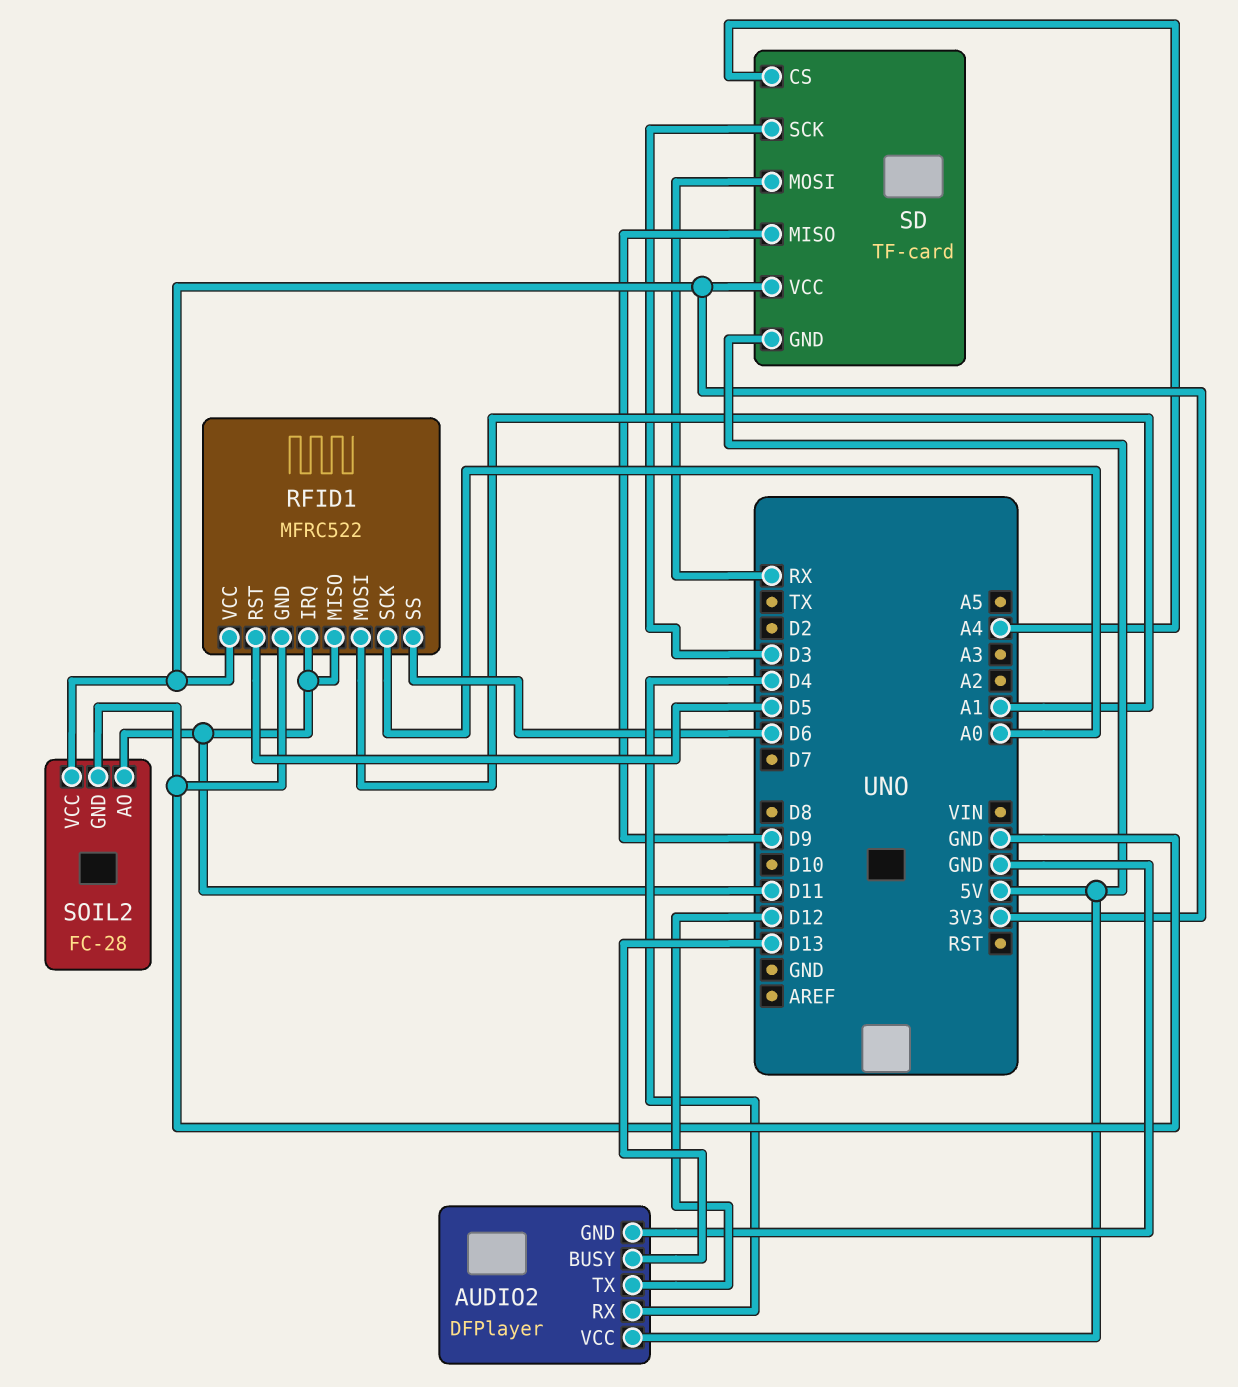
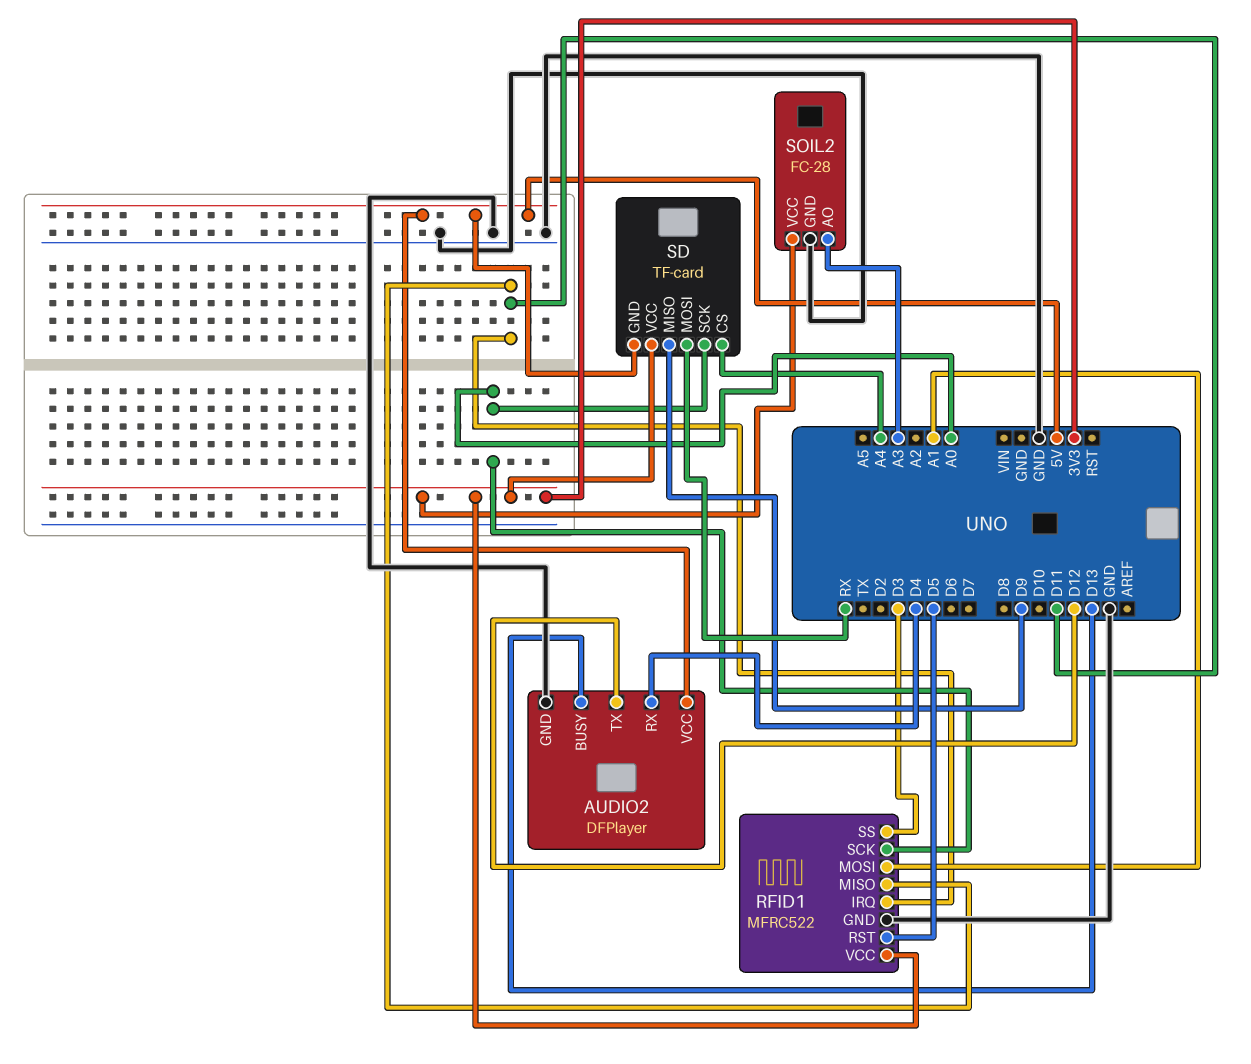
RFID1 pin SS: D6 -> D3
SD pin SCK: D3 -> A0
SOIL2 pin AO: D11 -> A3

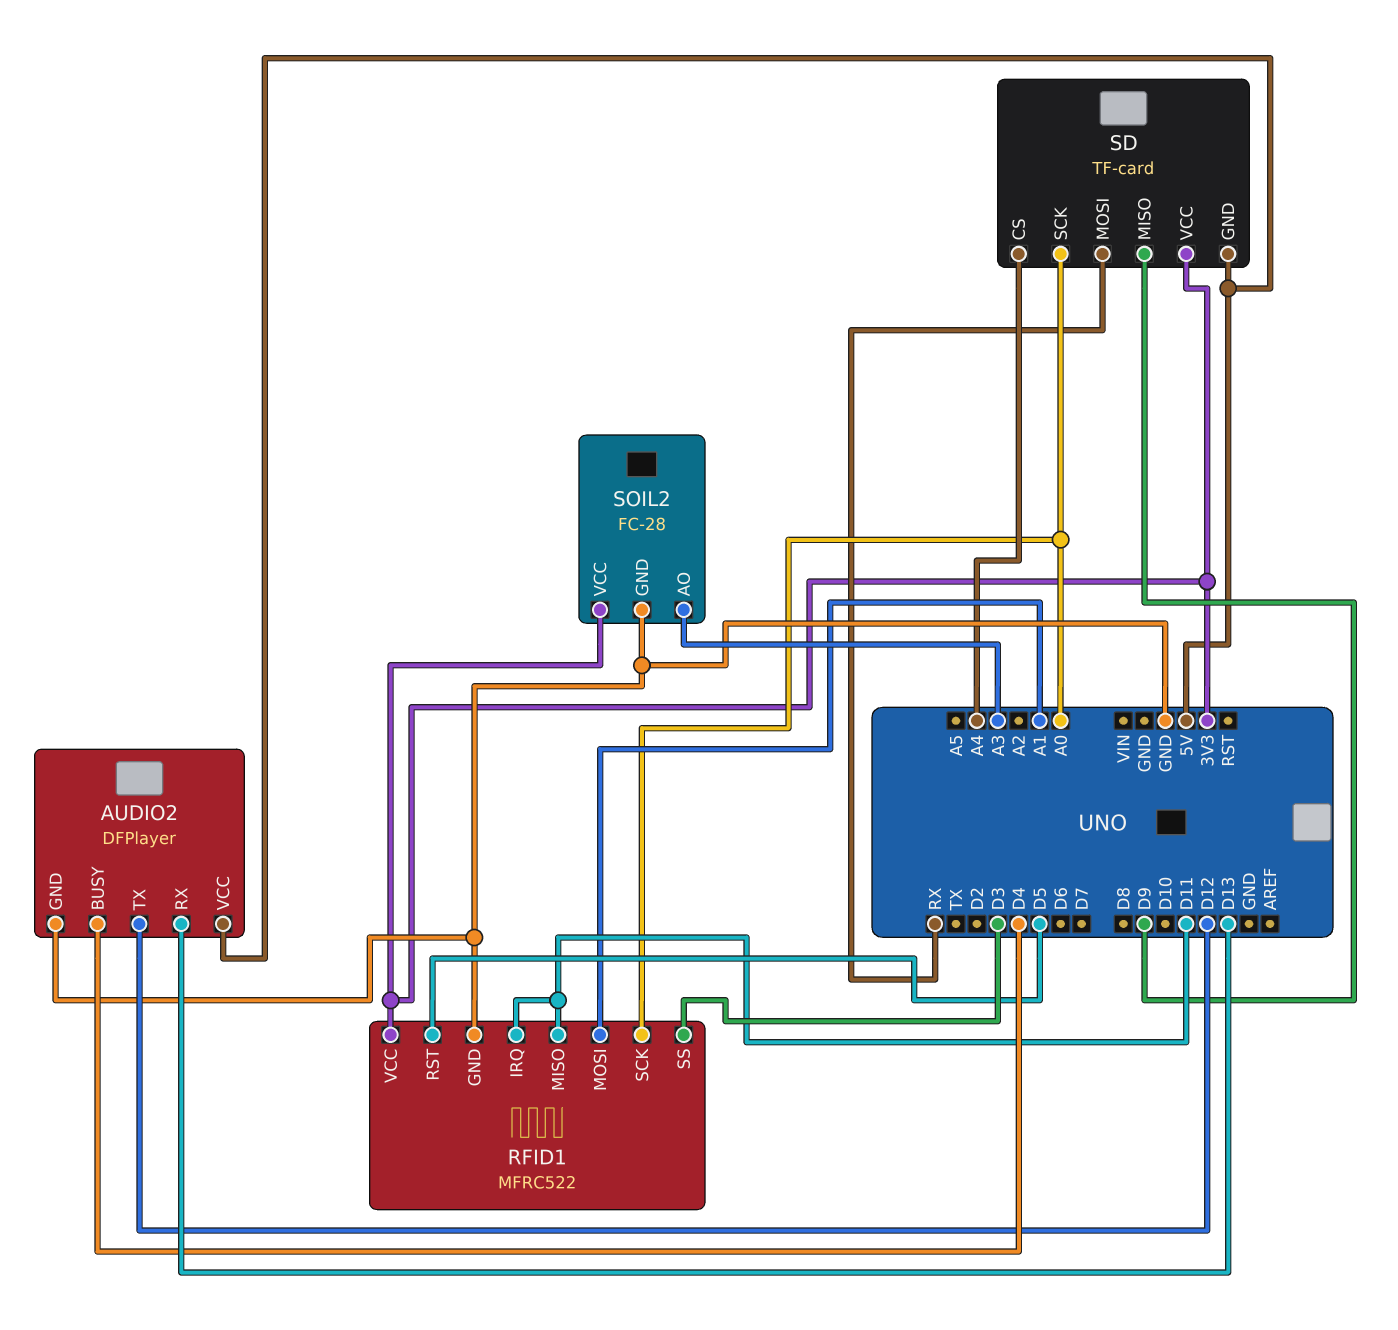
AUDIO2 pin BUSY: D13 -> D4
AUDIO2 pin RX: D4 -> D13

